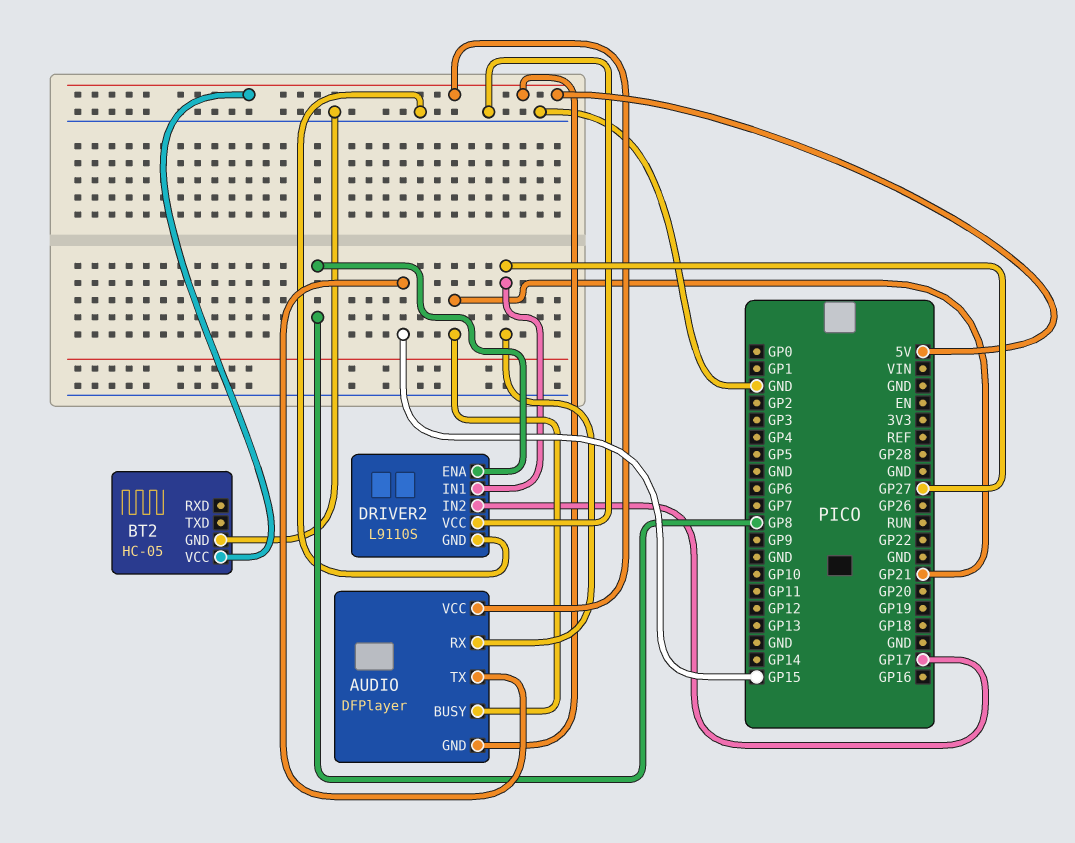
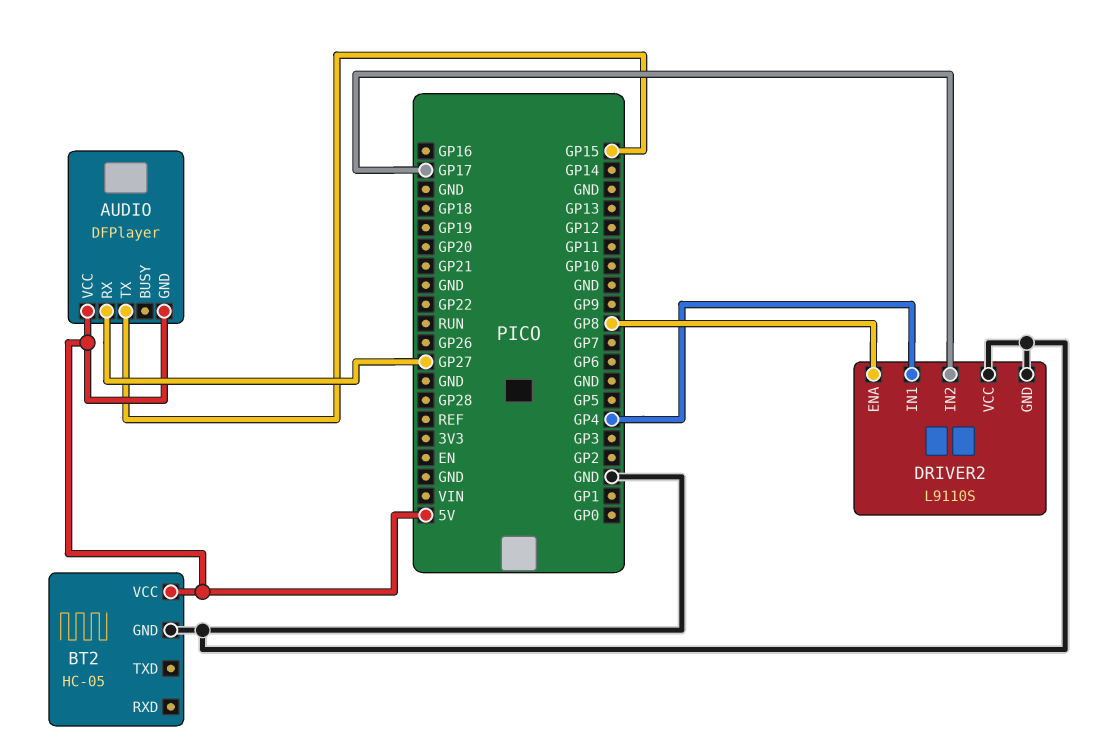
AUDIO pin BUSY: GP21 -> none
DRIVER2 pin IN1: GP27 -> GP4

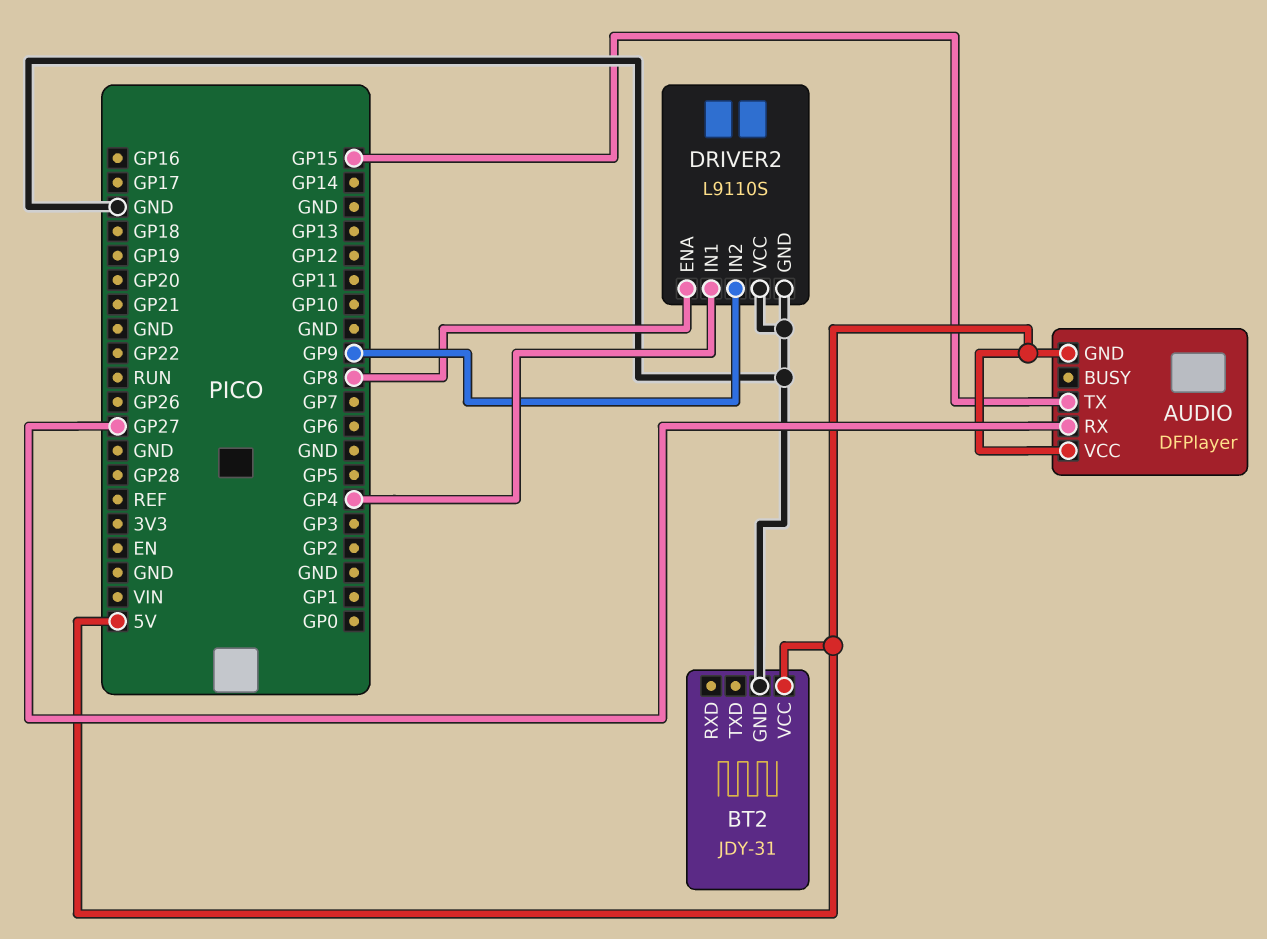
BT2: HC-05 -> JDY-31
DRIVER2 pin IN2: GP17 -> GP9

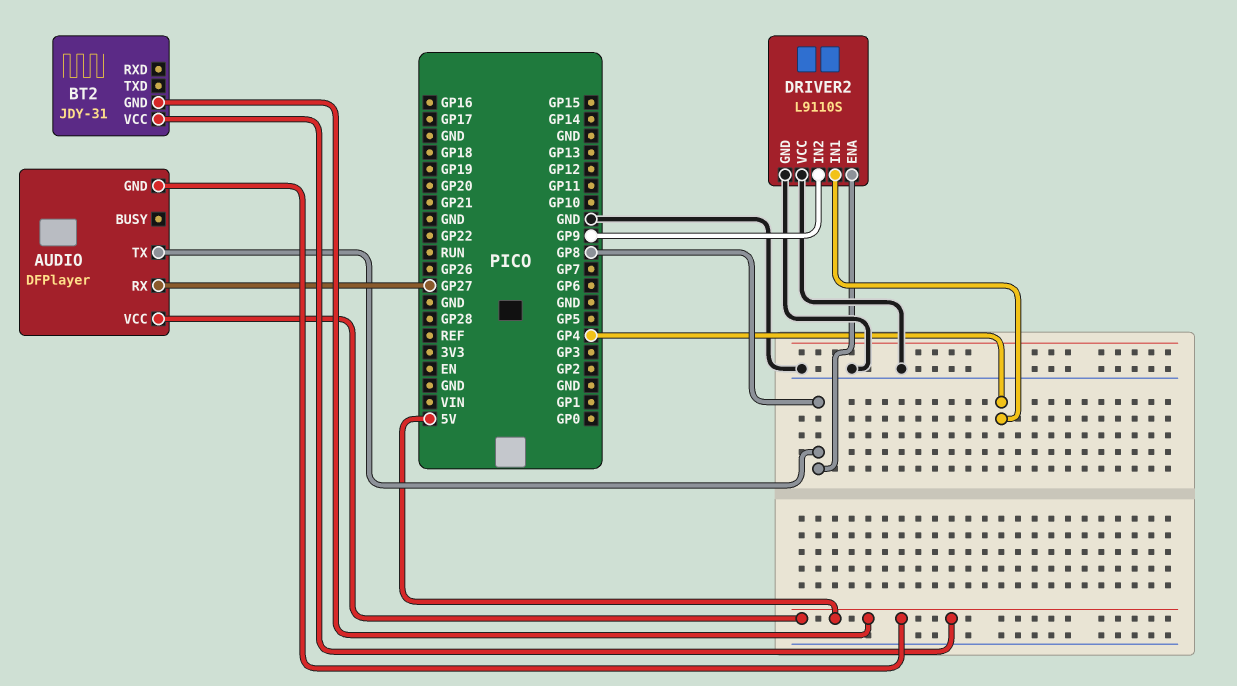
AUDIO pin TX: GP15 -> GP8
BT2 pin GND: GND -> 5V

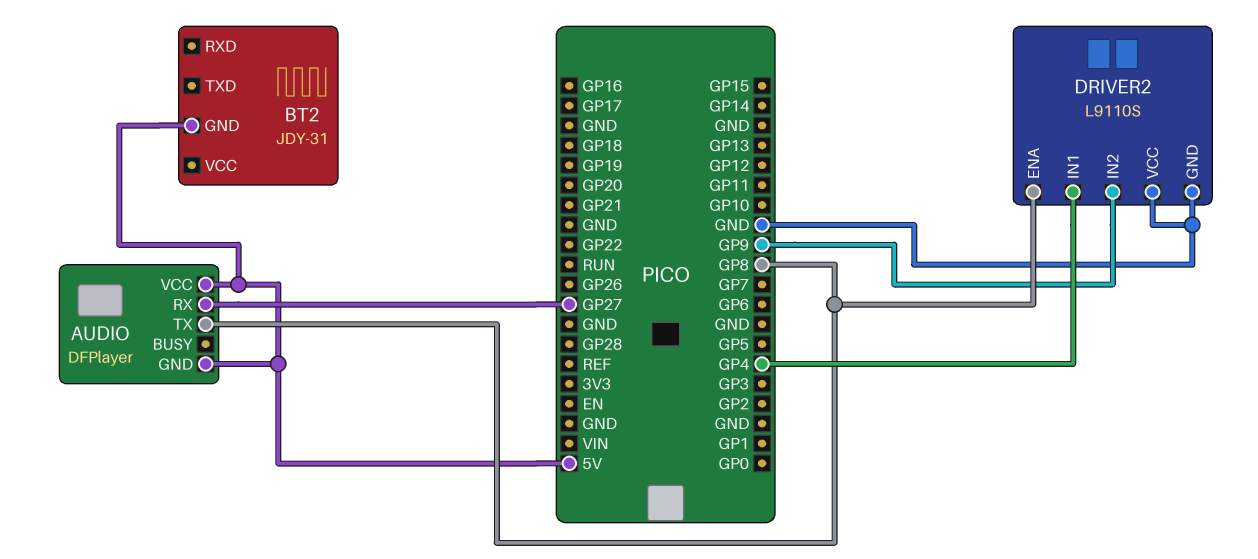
BT2 pin VCC: 5V -> none

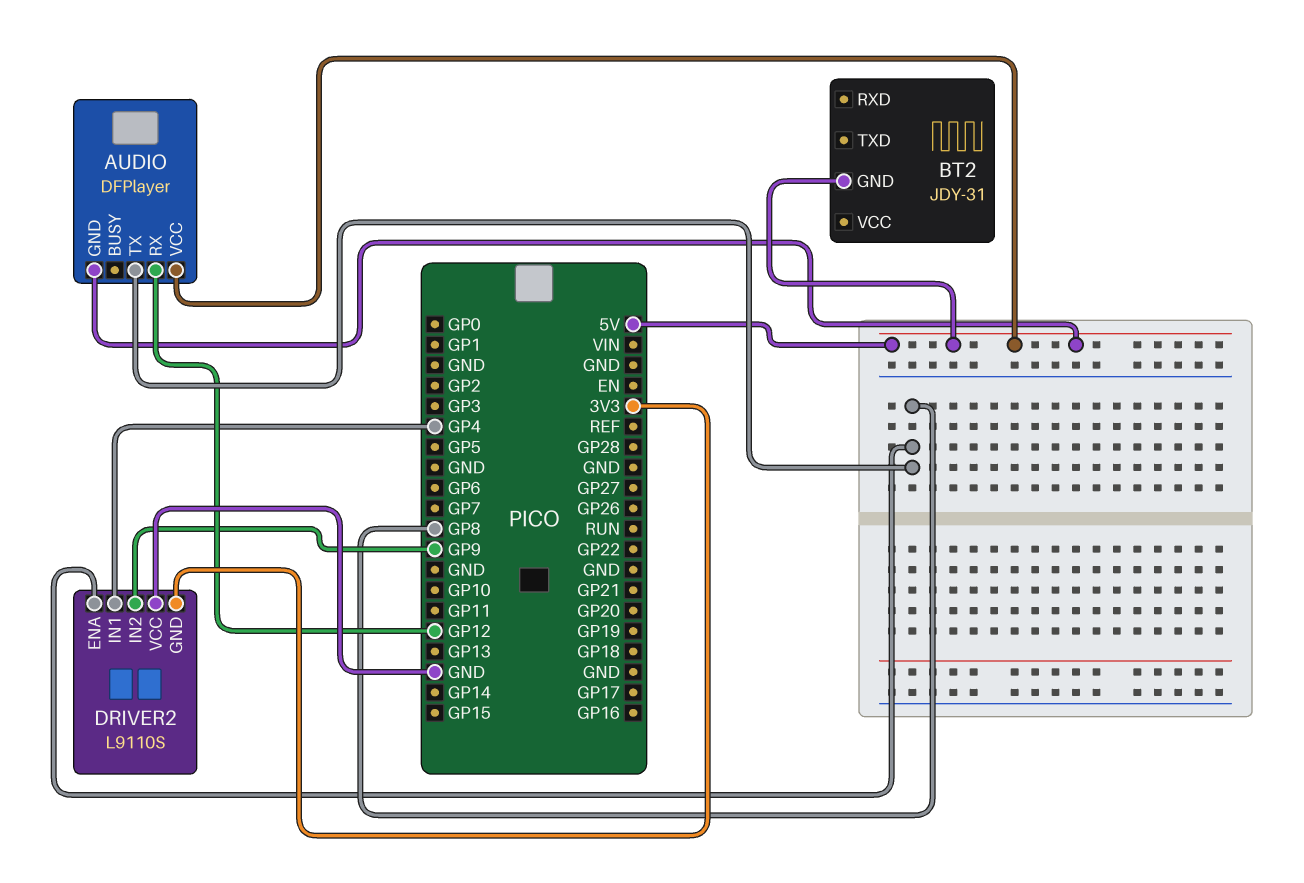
AUDIO pin RX: GP27 -> GP12
DRIVER2 pin GND: GND -> 3V3

